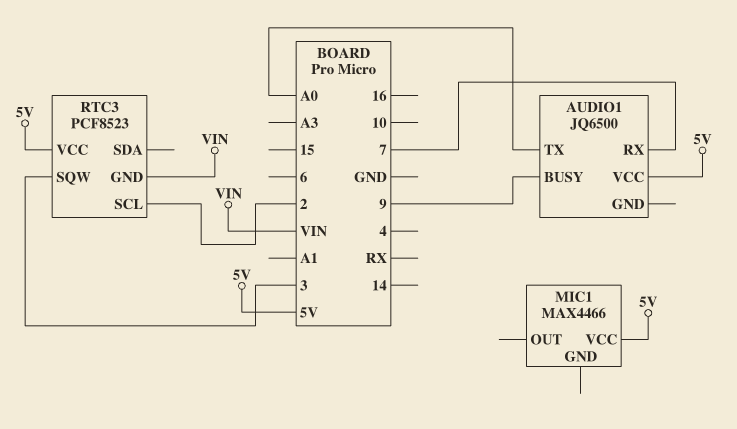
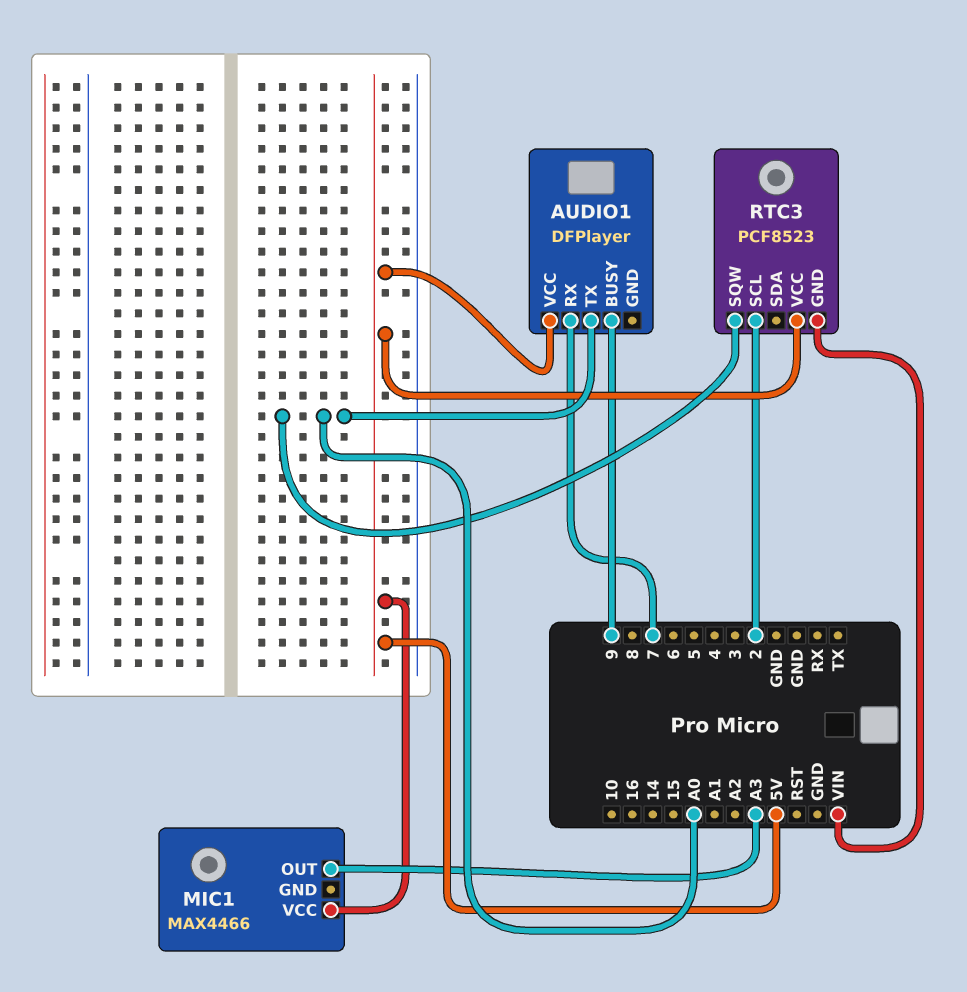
AUDIO1: JQ6500 -> DFPlayer
MIC1 pin OUT: none -> A3
RTC3 pin SQW: 3 -> A0

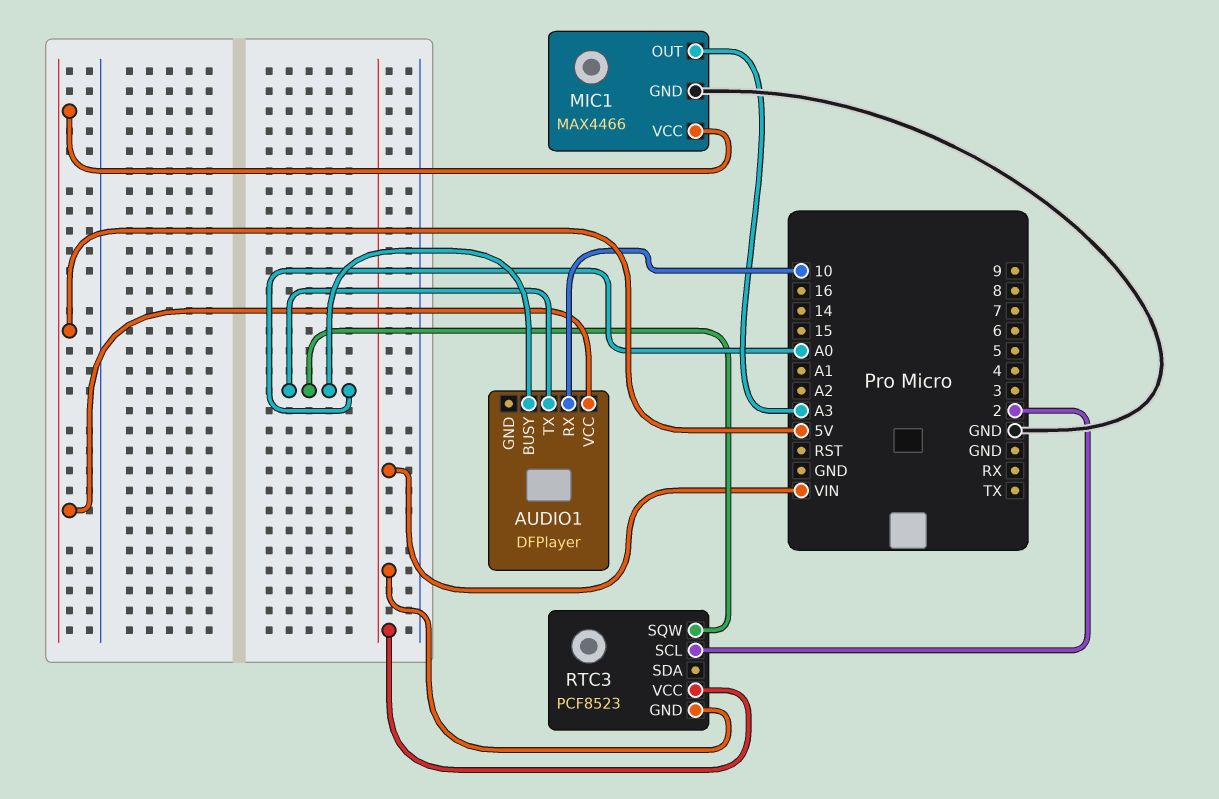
AUDIO1 pin BUSY: 9 -> A0
AUDIO1 pin RX: 7 -> 10
MIC1 pin GND: none -> GND
RTC3 pin VCC: 5V -> VIN

